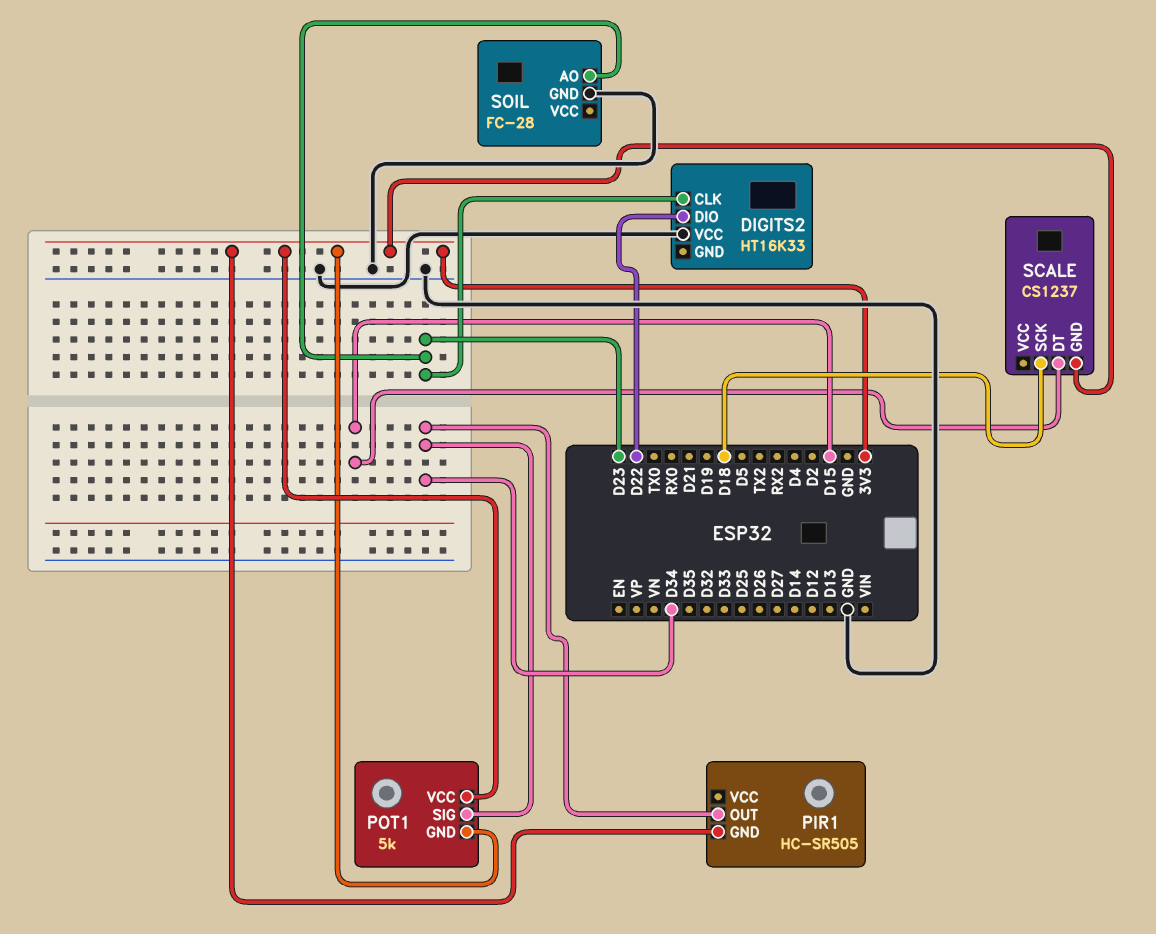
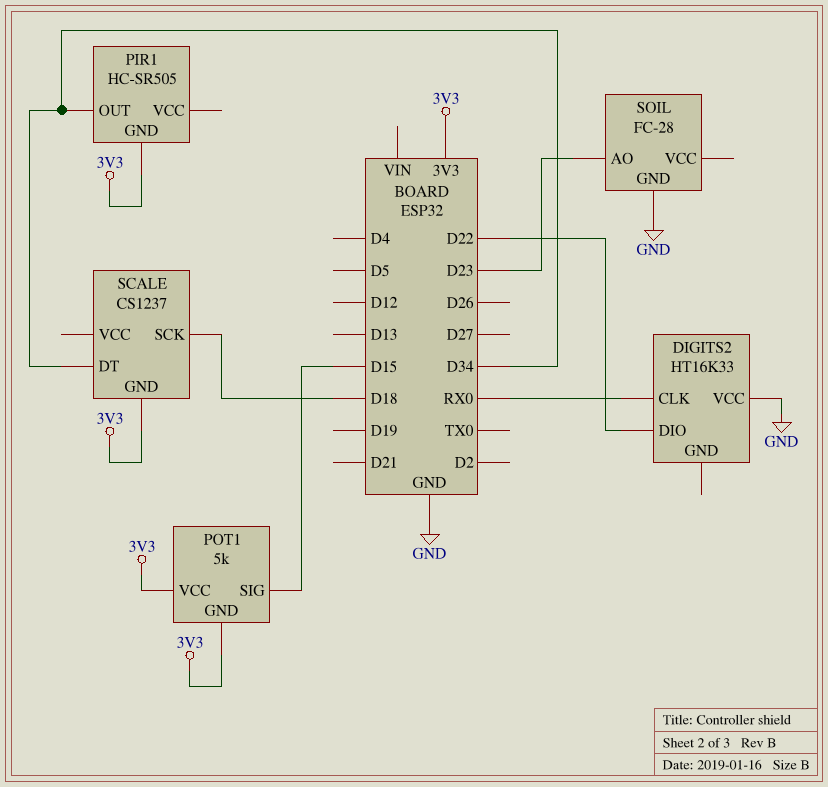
DIGITS2 pin CLK: D23 -> RX0
POT1 pin SIG: D34 -> D15
SCALE pin DT: D15 -> D34

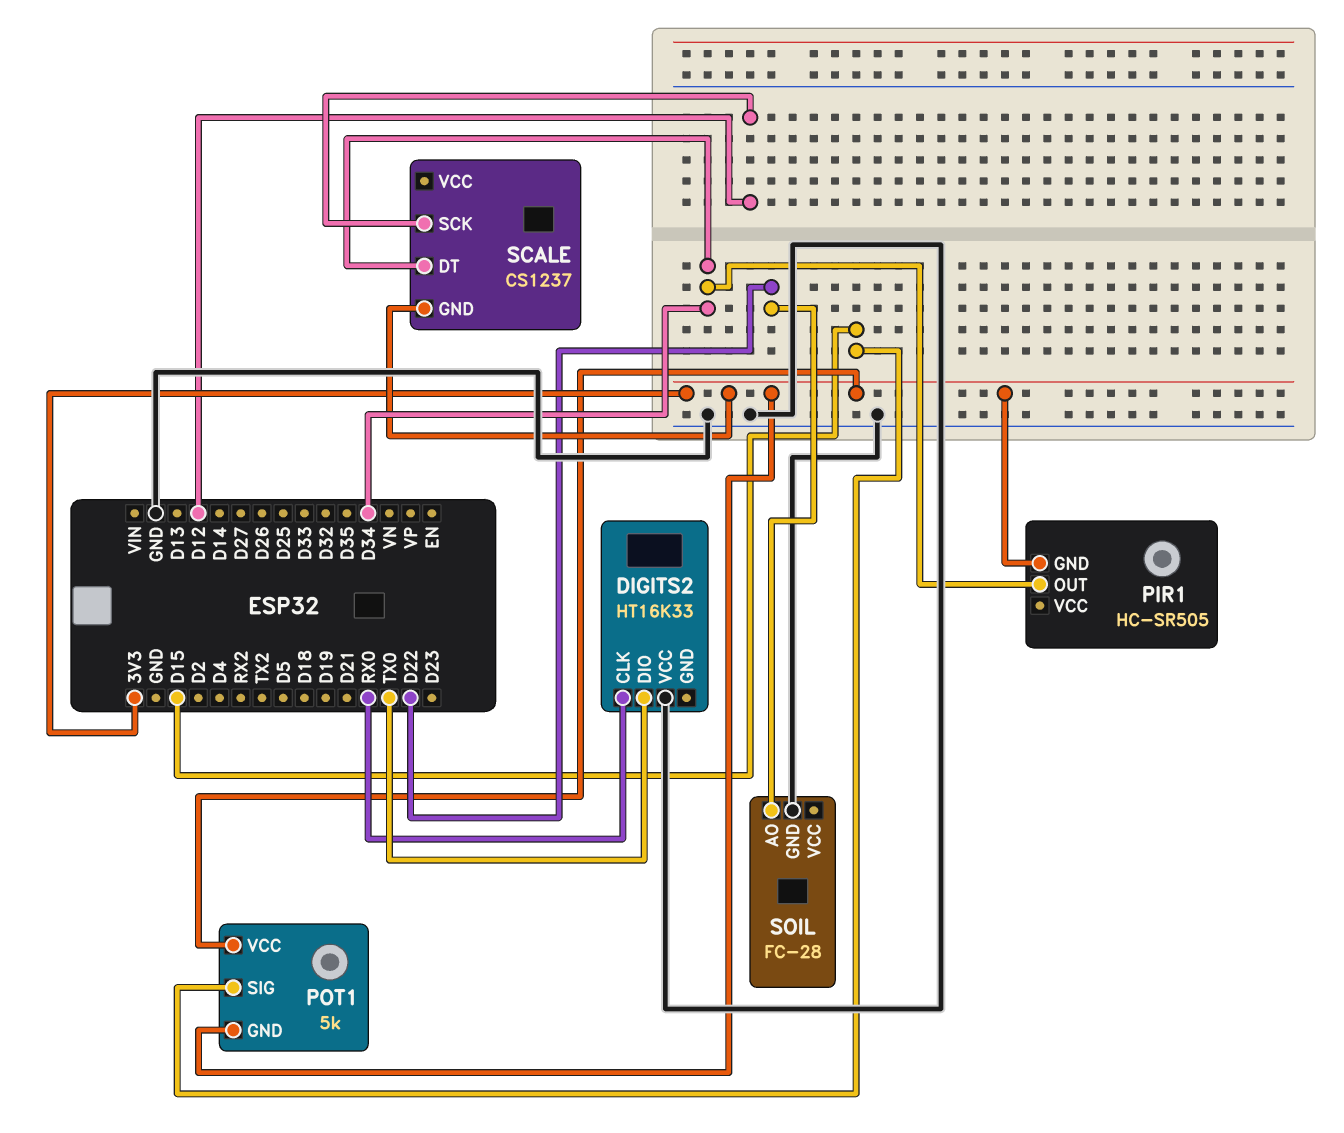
DIGITS2 pin DIO: D22 -> TX0
SCALE pin SCK: D18 -> D12
SOIL pin AO: D23 -> D22

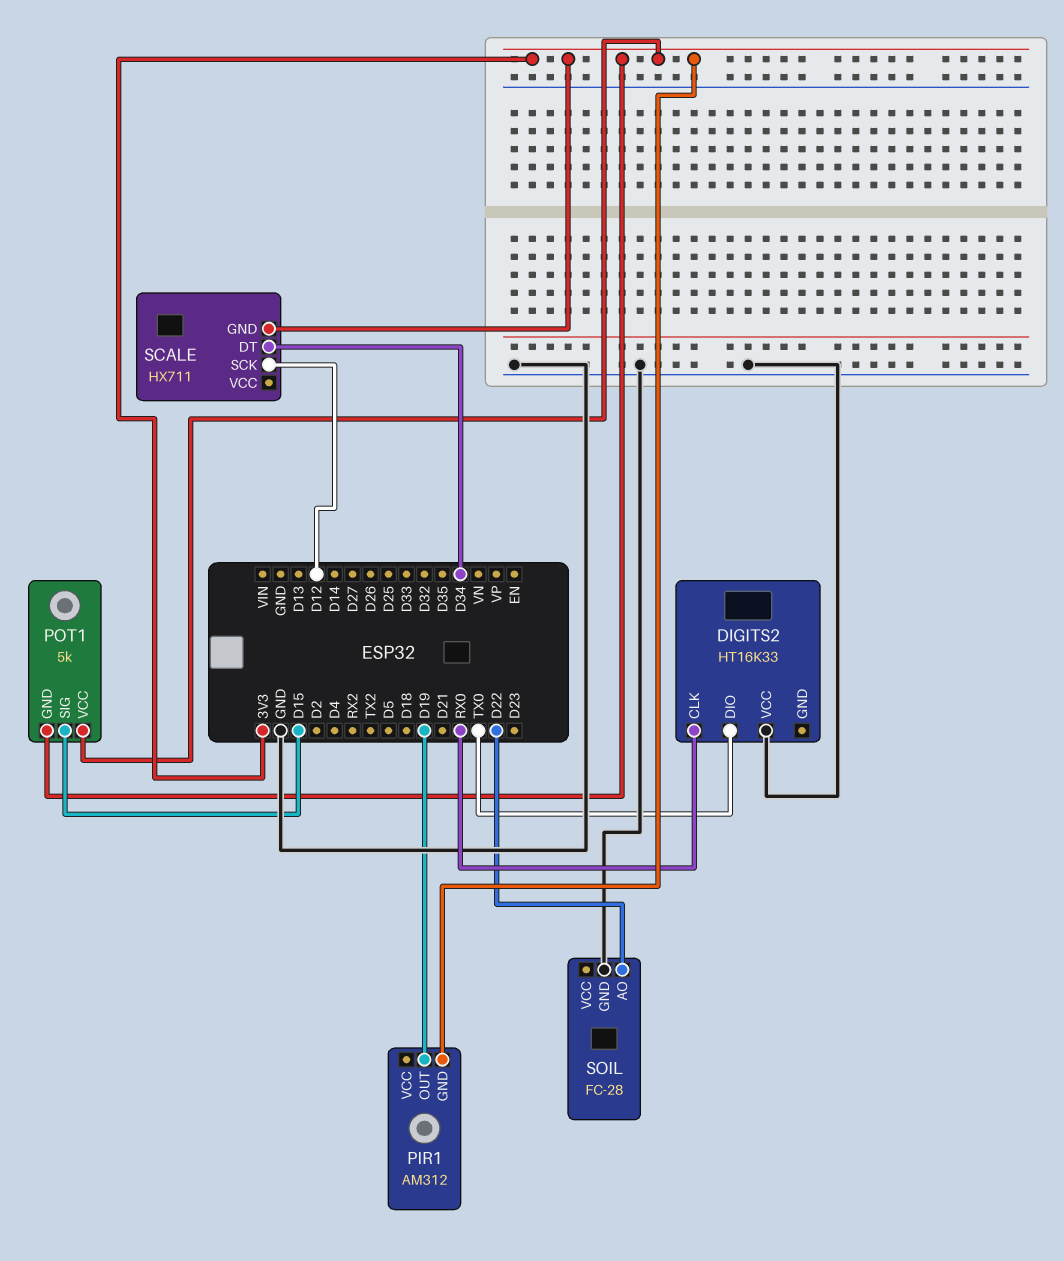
PIR1: HC-SR505 -> AM312
PIR1 pin OUT: D34 -> D19
SCALE: CS1237 -> HX711

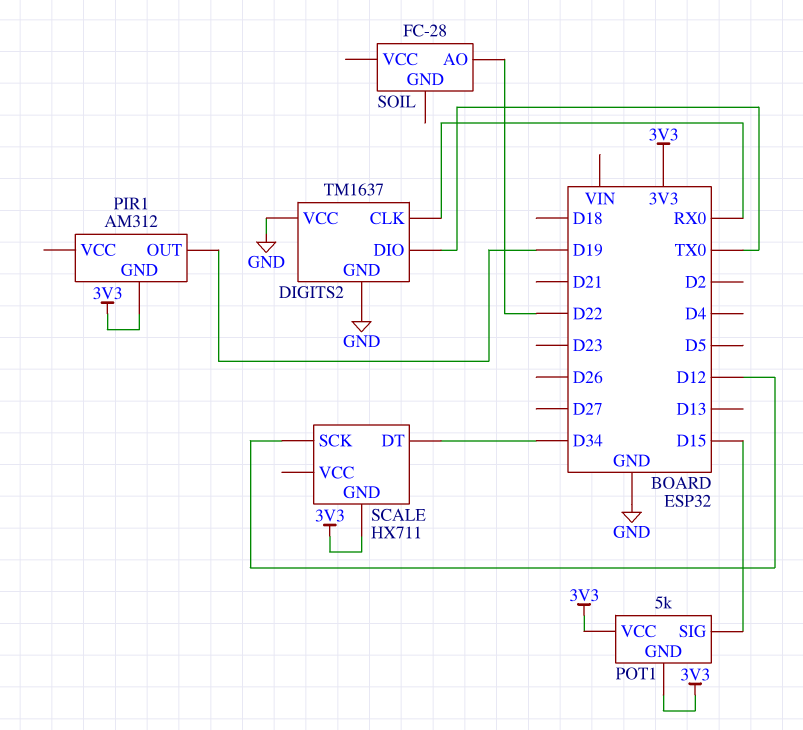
DIGITS2: HT16K33 -> TM1637
DIGITS2 pin GND: none -> GND
SOIL pin GND: GND -> none

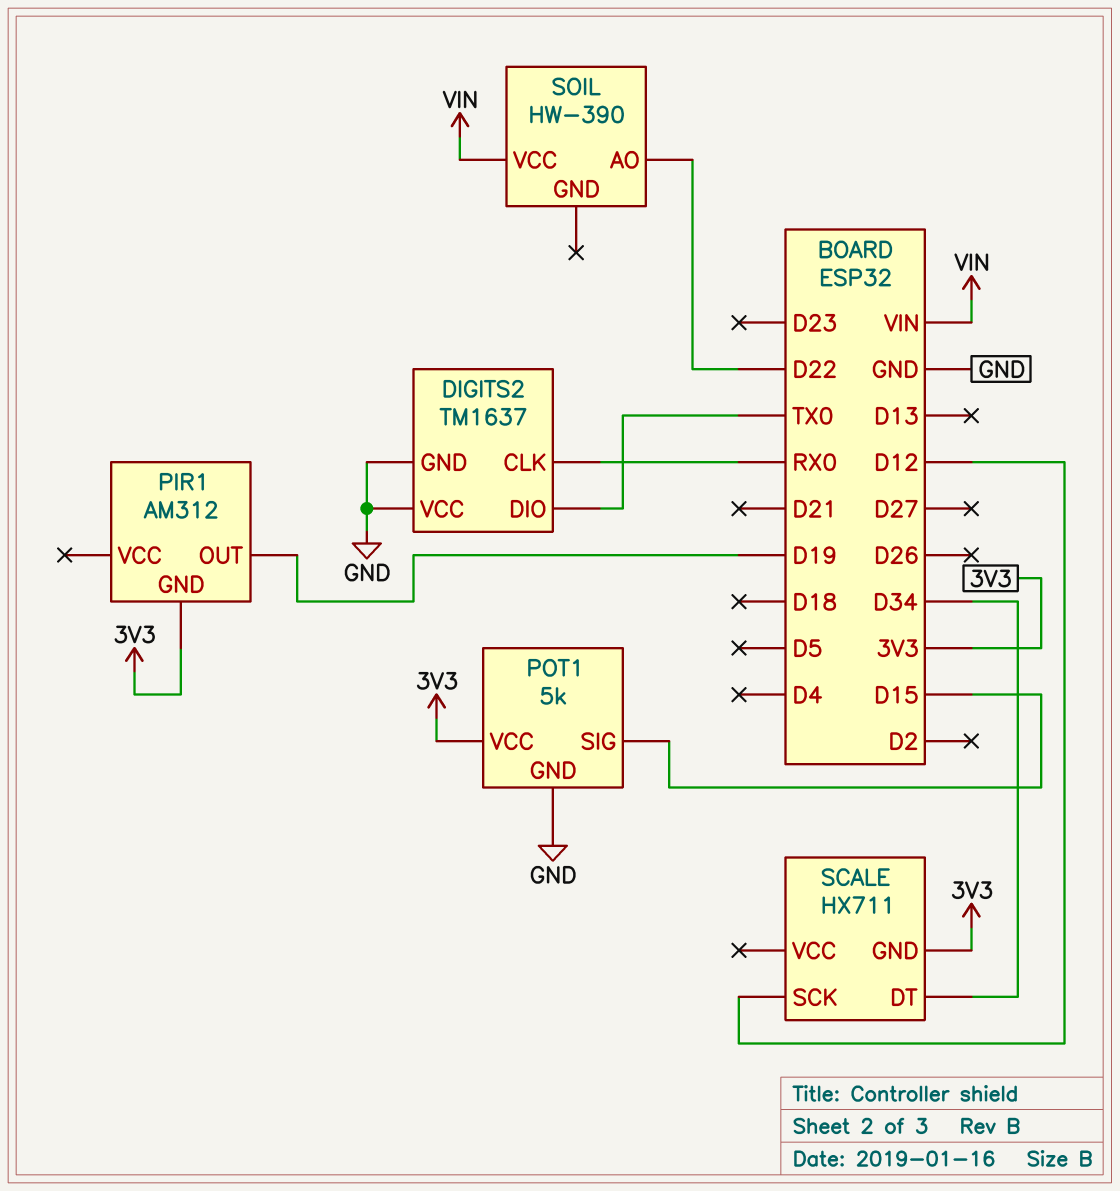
POT1 pin GND: 3V3 -> GND
SOIL: FC-28 -> HW-390
SOIL pin VCC: none -> VIN

